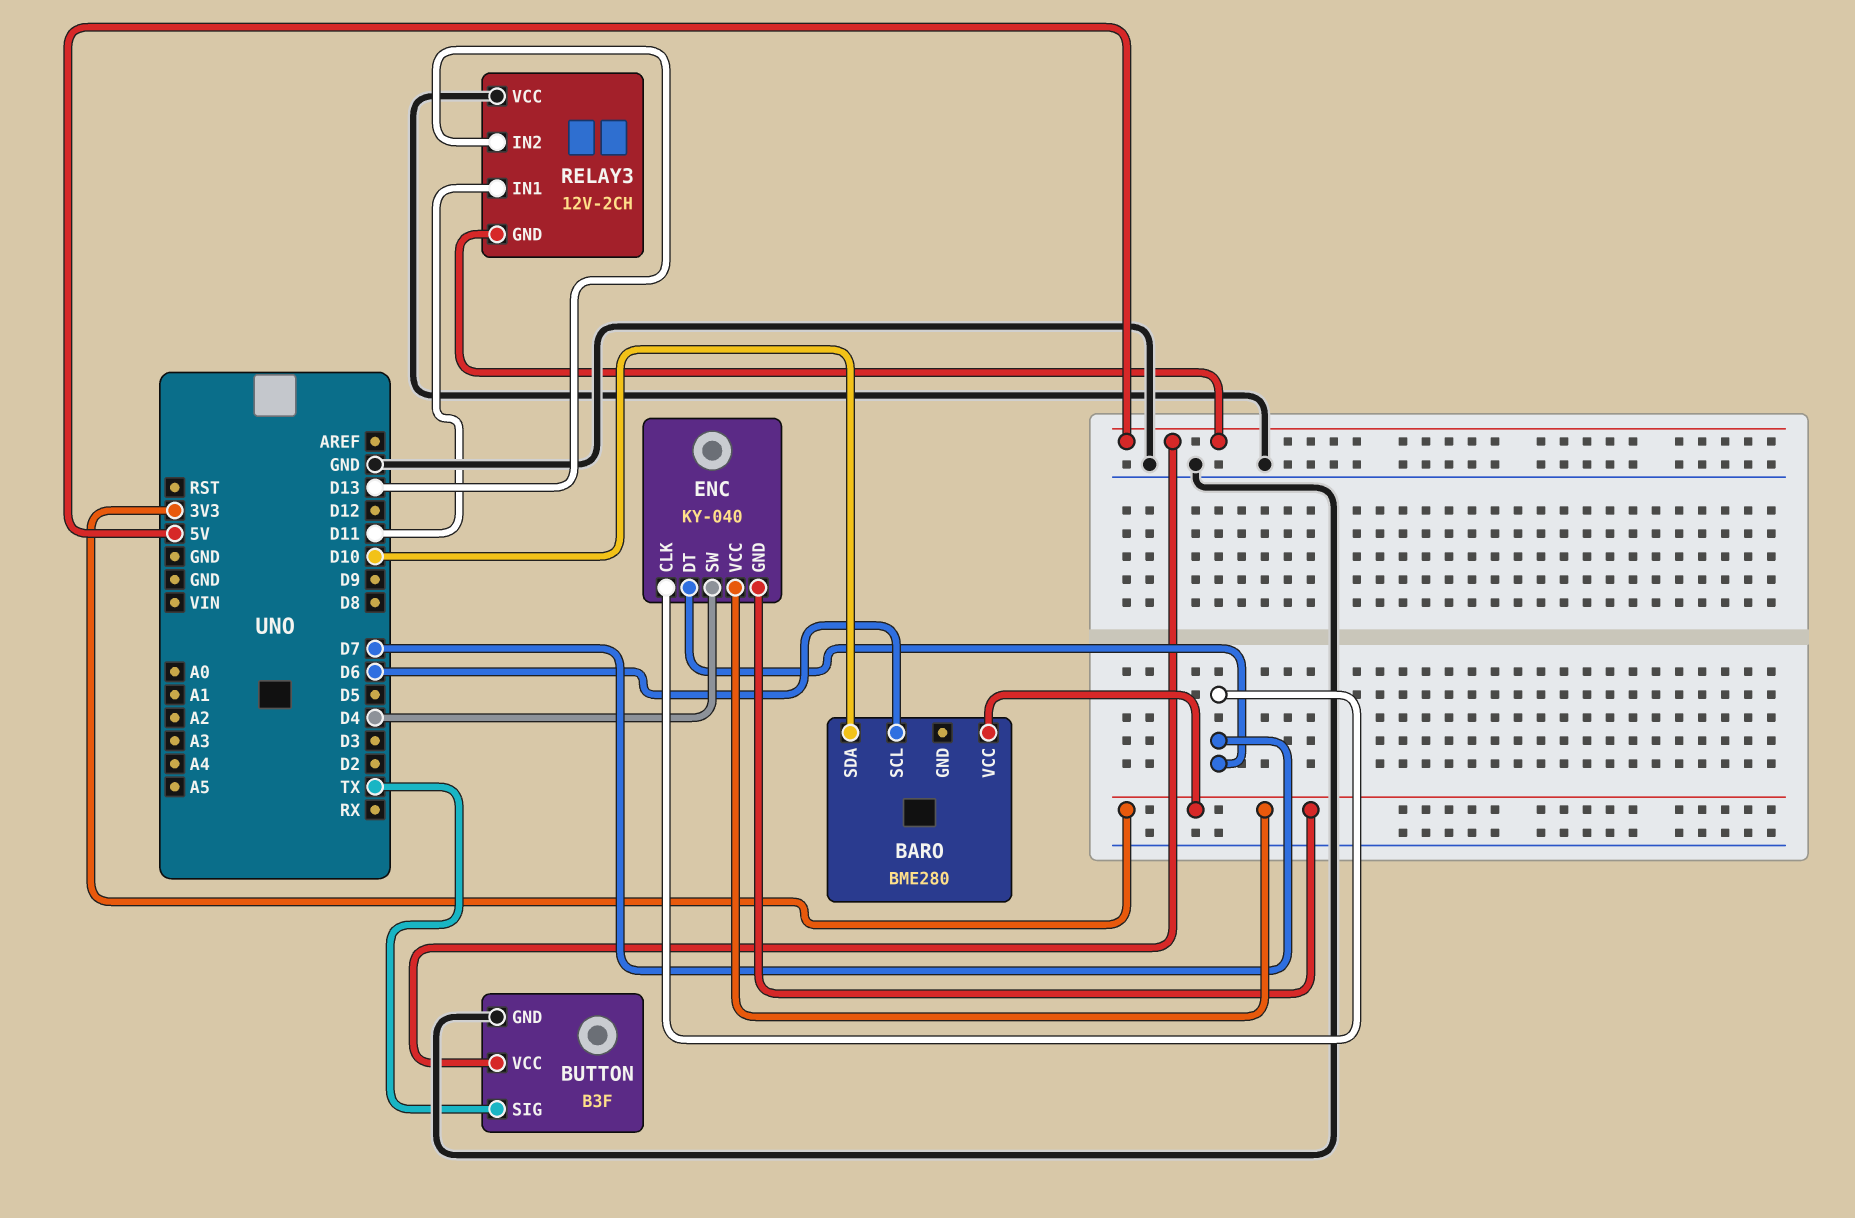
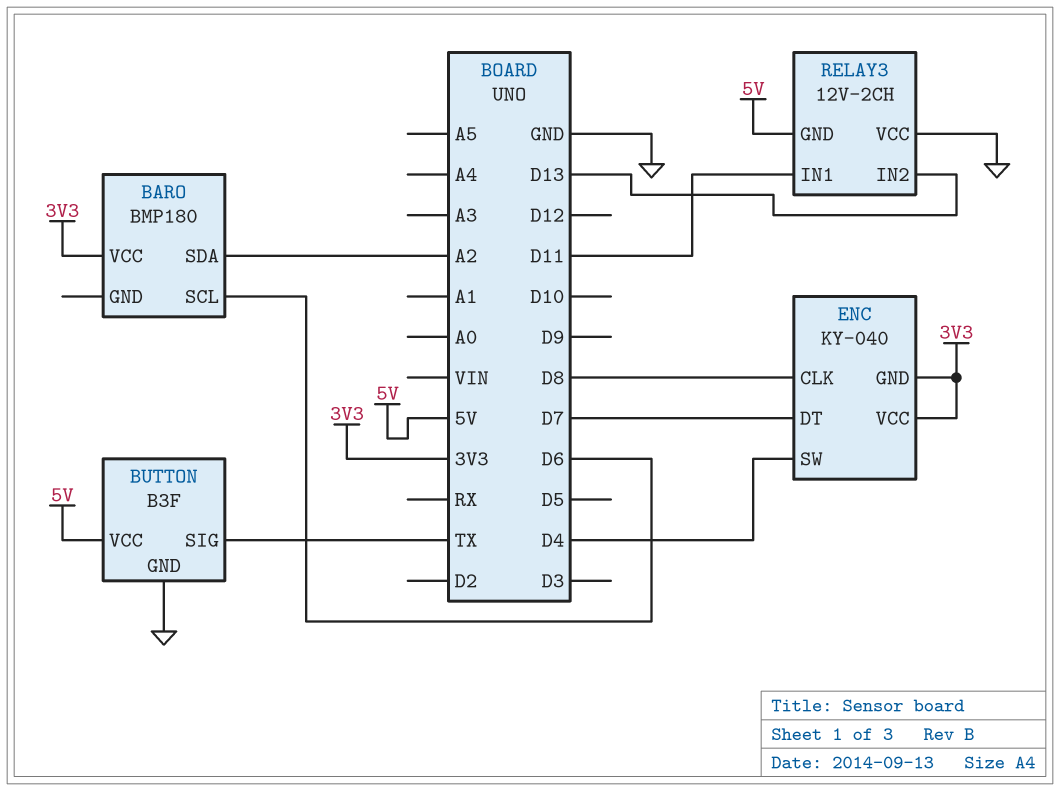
BARO: BME280 -> BMP180
BARO pin SDA: D10 -> A2
ENC pin CLK: D7 -> D8

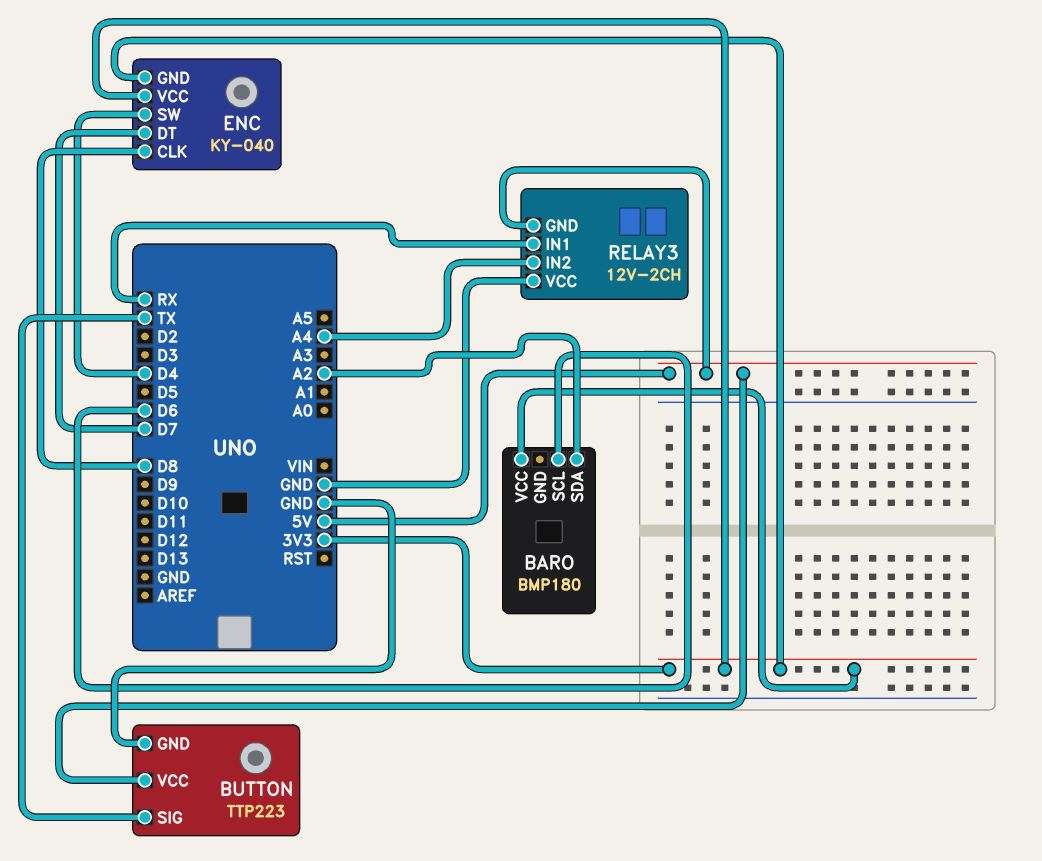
BUTTON: B3F -> TTP223
RELAY3 pin IN1: D11 -> RX
RELAY3 pin IN2: D13 -> A4

